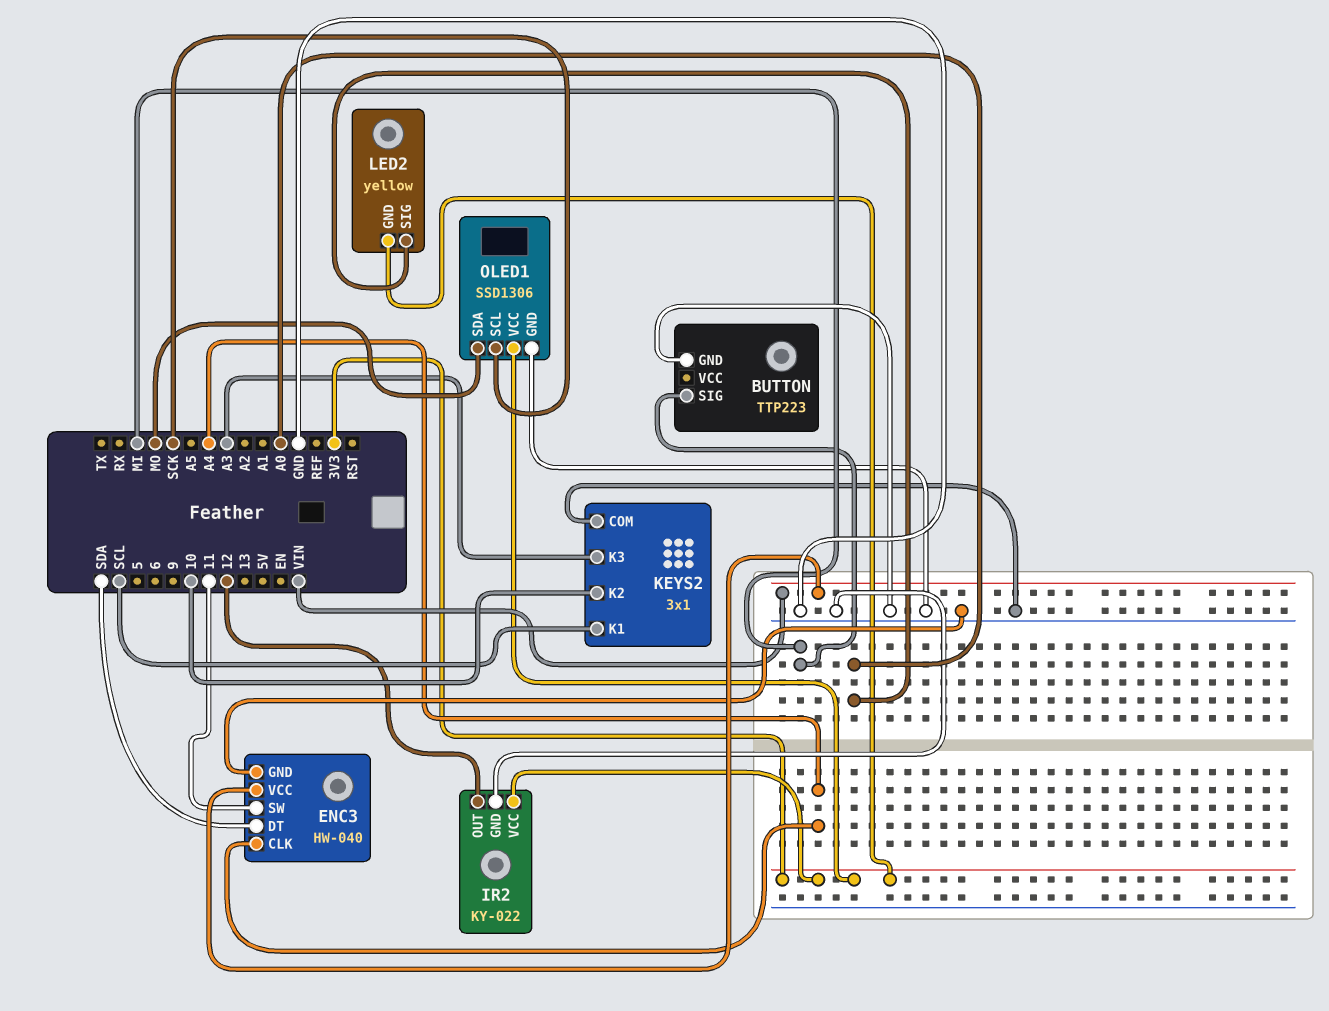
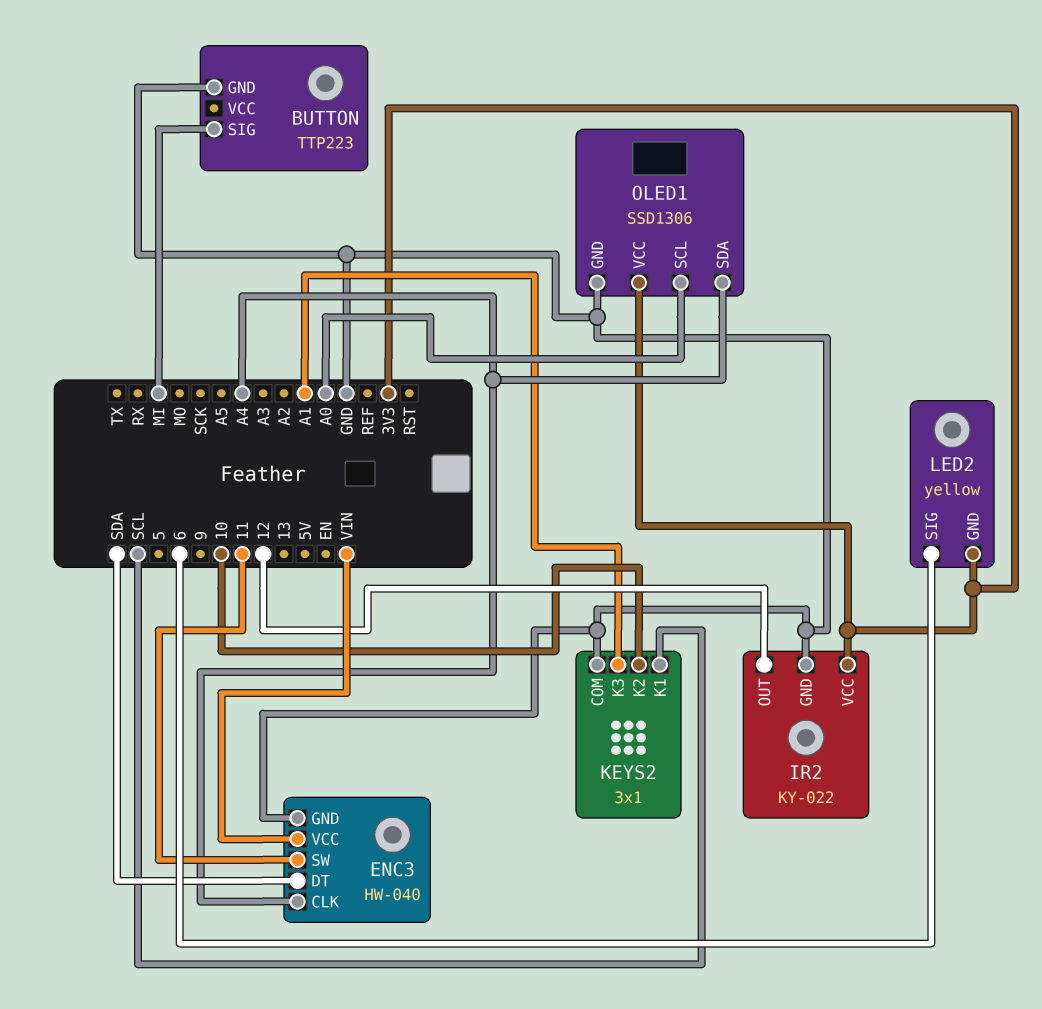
KEYS2 pin K3: A3 -> A1
LED2 pin SIG: A0 -> 6
OLED1 pin SCL: SCK -> A0
OLED1 pin SDA: MO -> A4

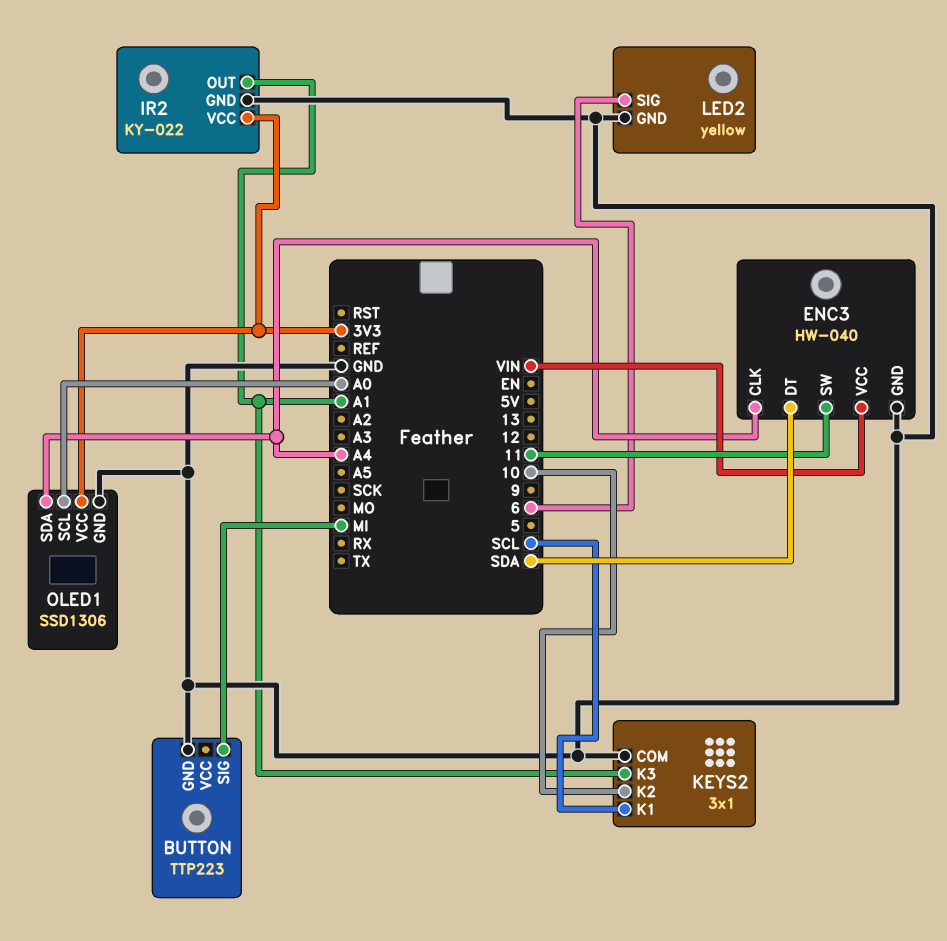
IR2 pin OUT: 12 -> A1
LED2 pin GND: 3V3 -> GND

